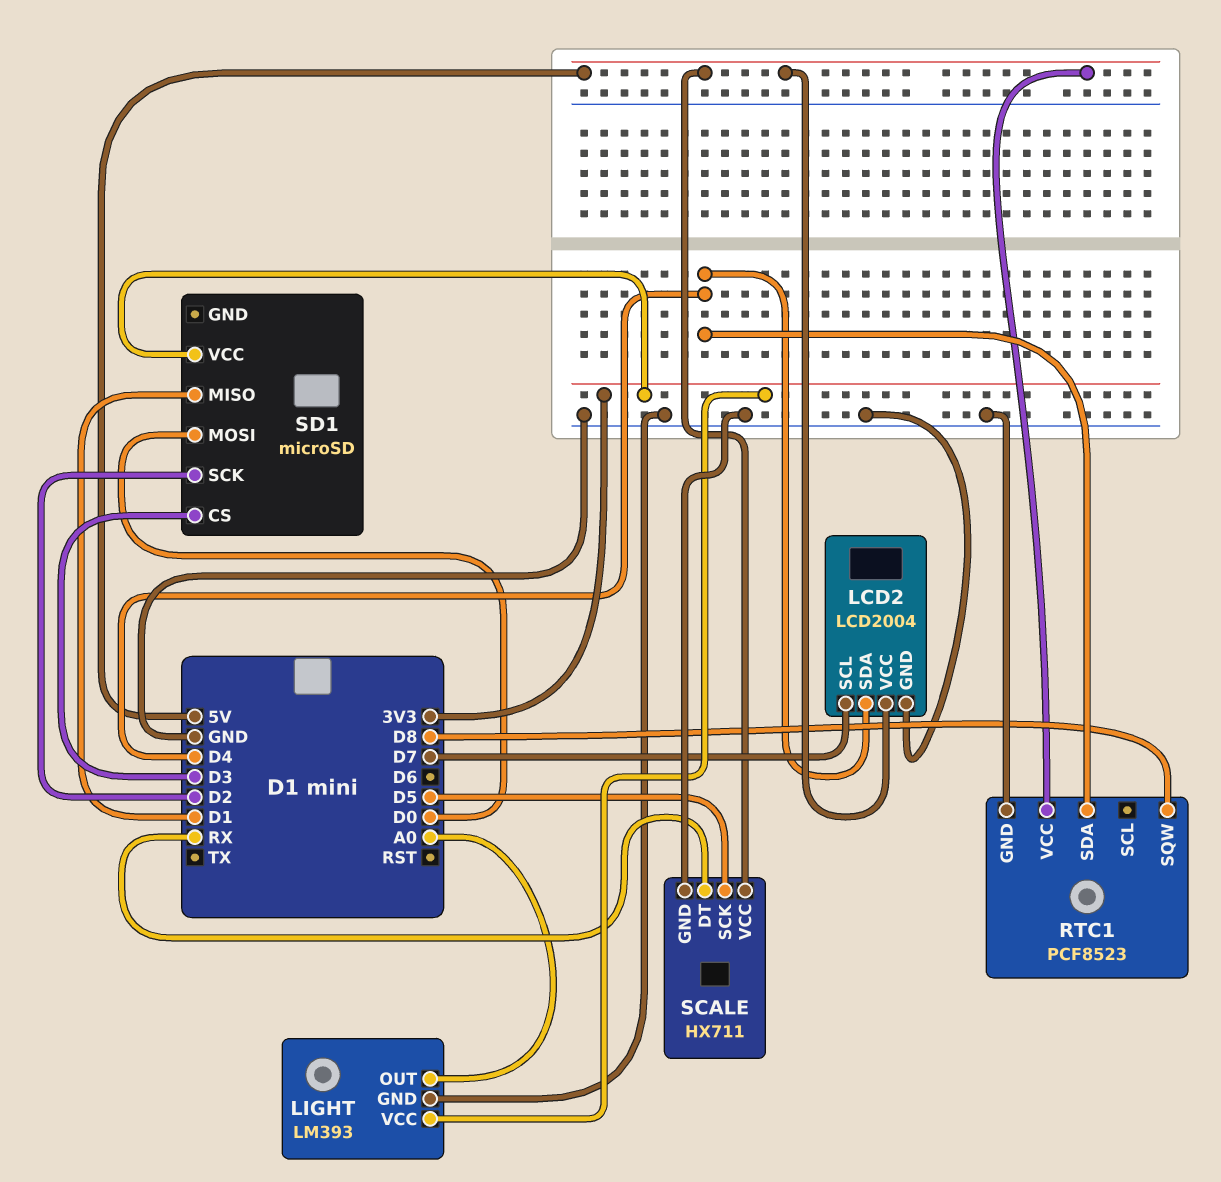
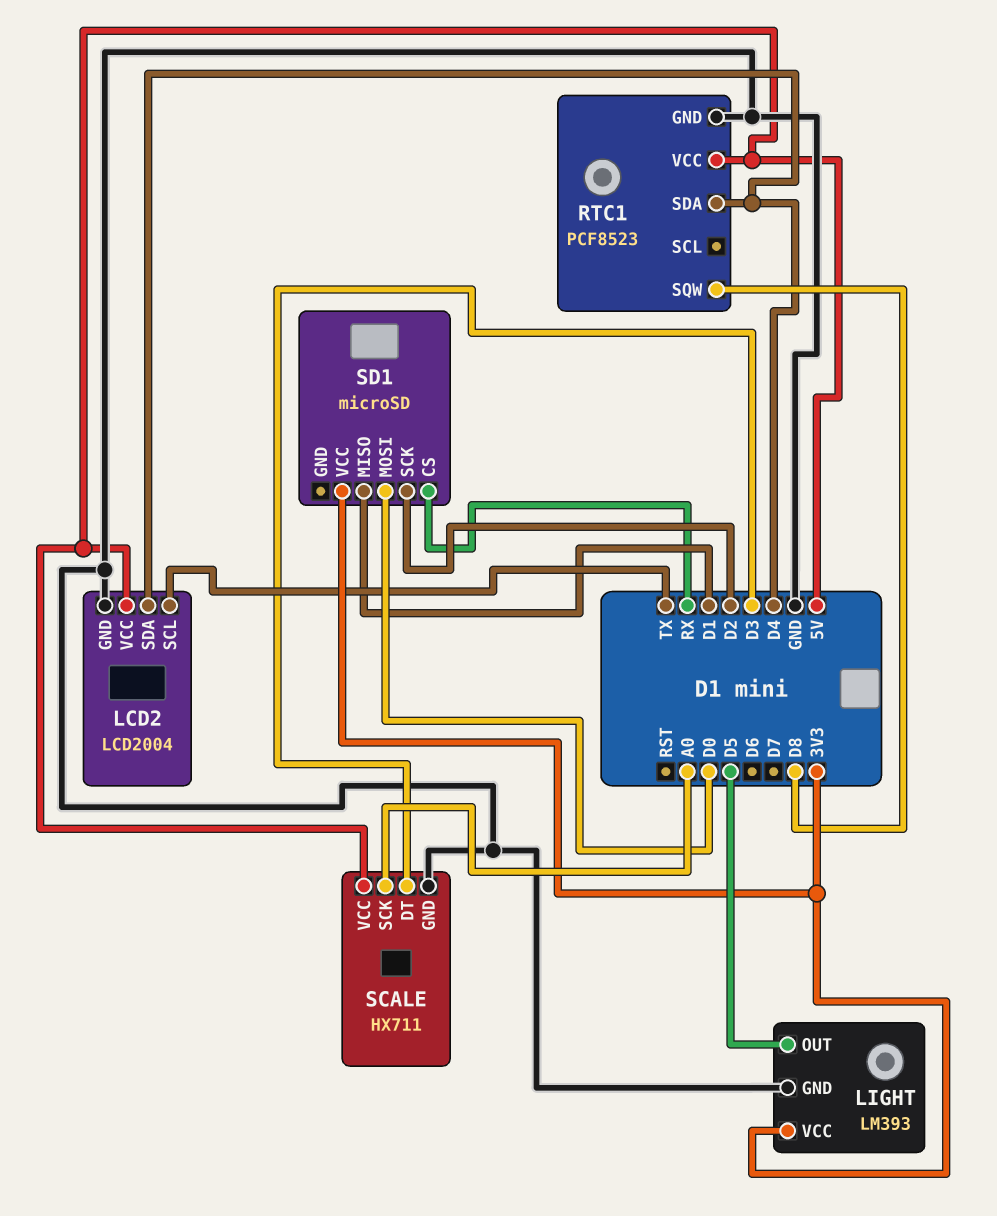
LCD2 pin SCL: D7 -> TX
LIGHT pin OUT: A0 -> D5
SCALE pin DT: RX -> D3
SCALE pin SCK: D5 -> A0
SD1 pin CS: D3 -> RX

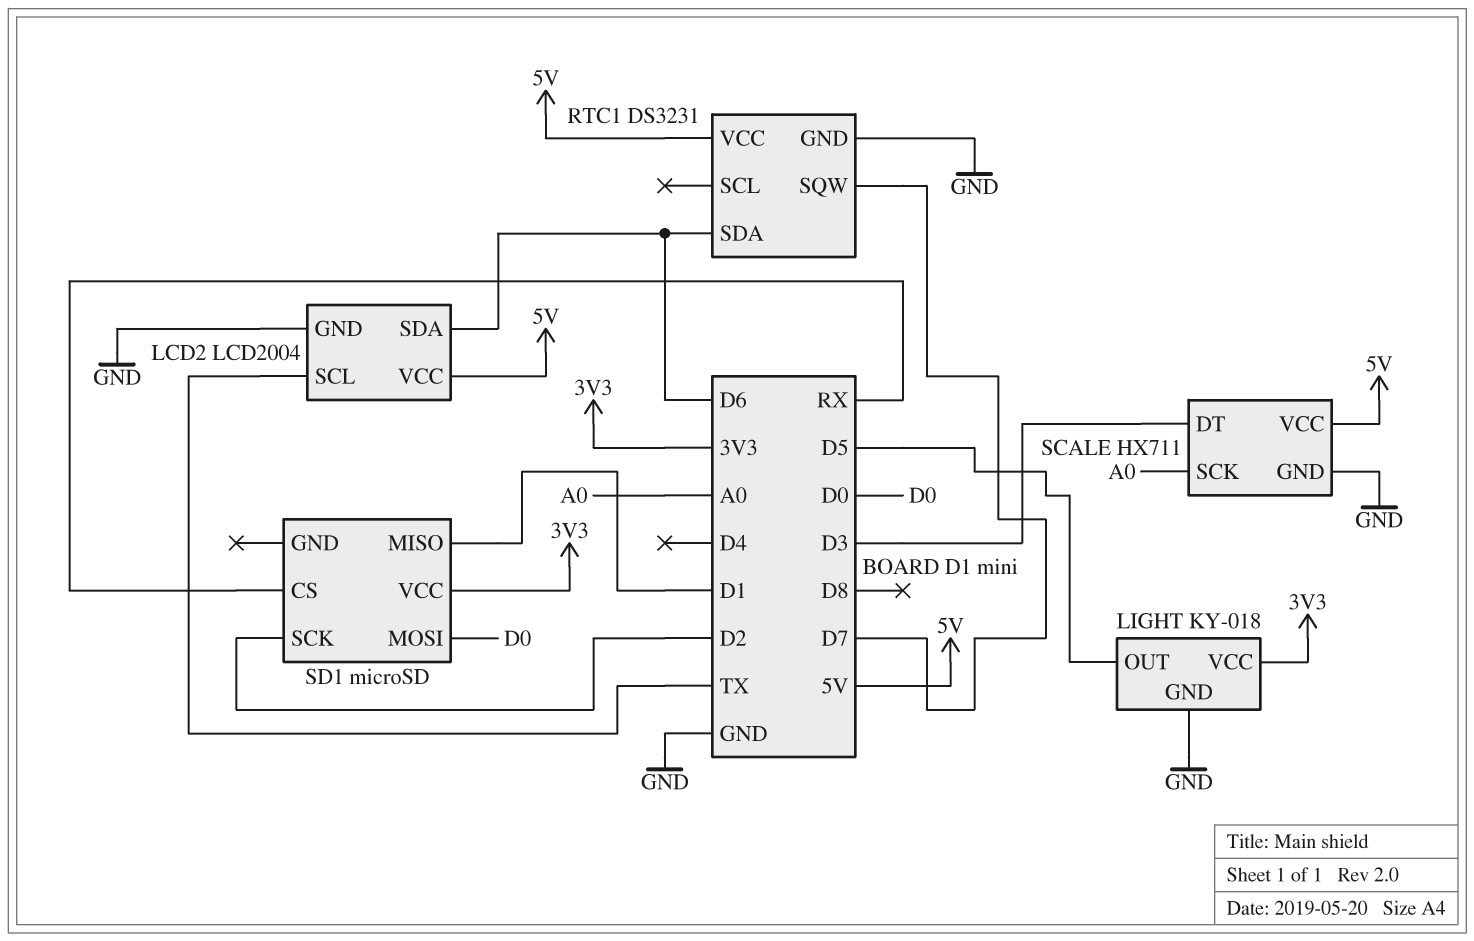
LCD2 pin SDA: D4 -> D6
LIGHT: LM393 -> KY-018
RTC1: PCF8523 -> DS3231
RTC1 pin SDA: D4 -> D6
RTC1 pin SQW: D8 -> D7

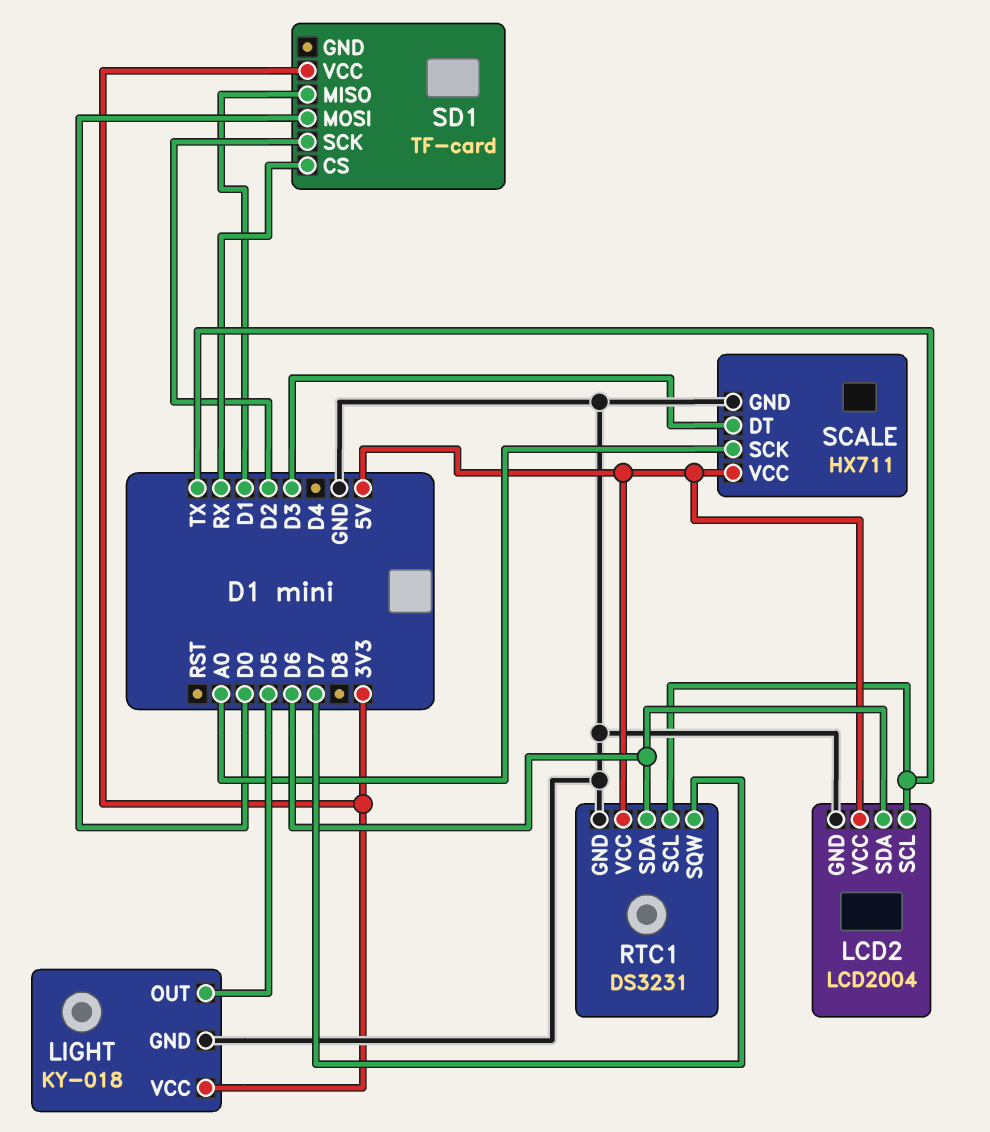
RTC1 pin SCL: none -> TX
SD1: microSD -> TF-card

